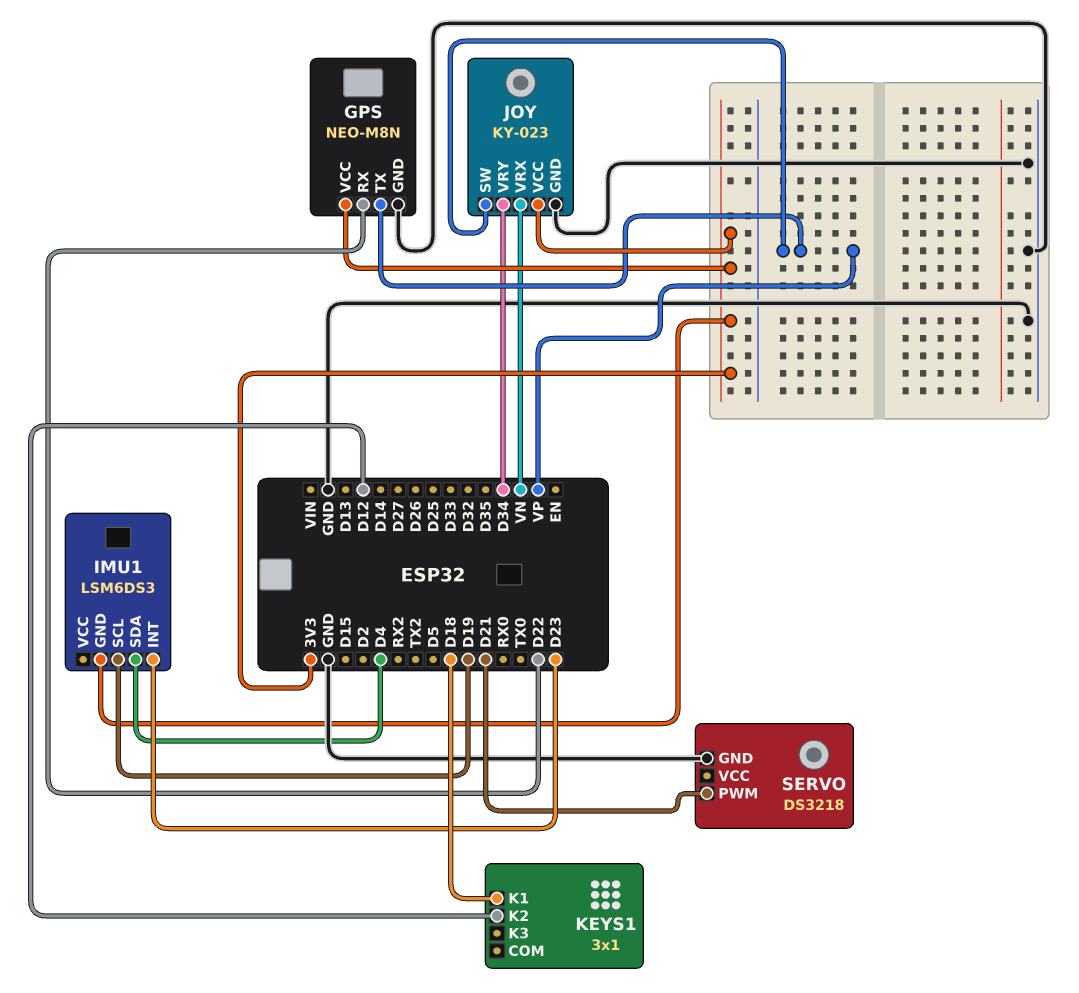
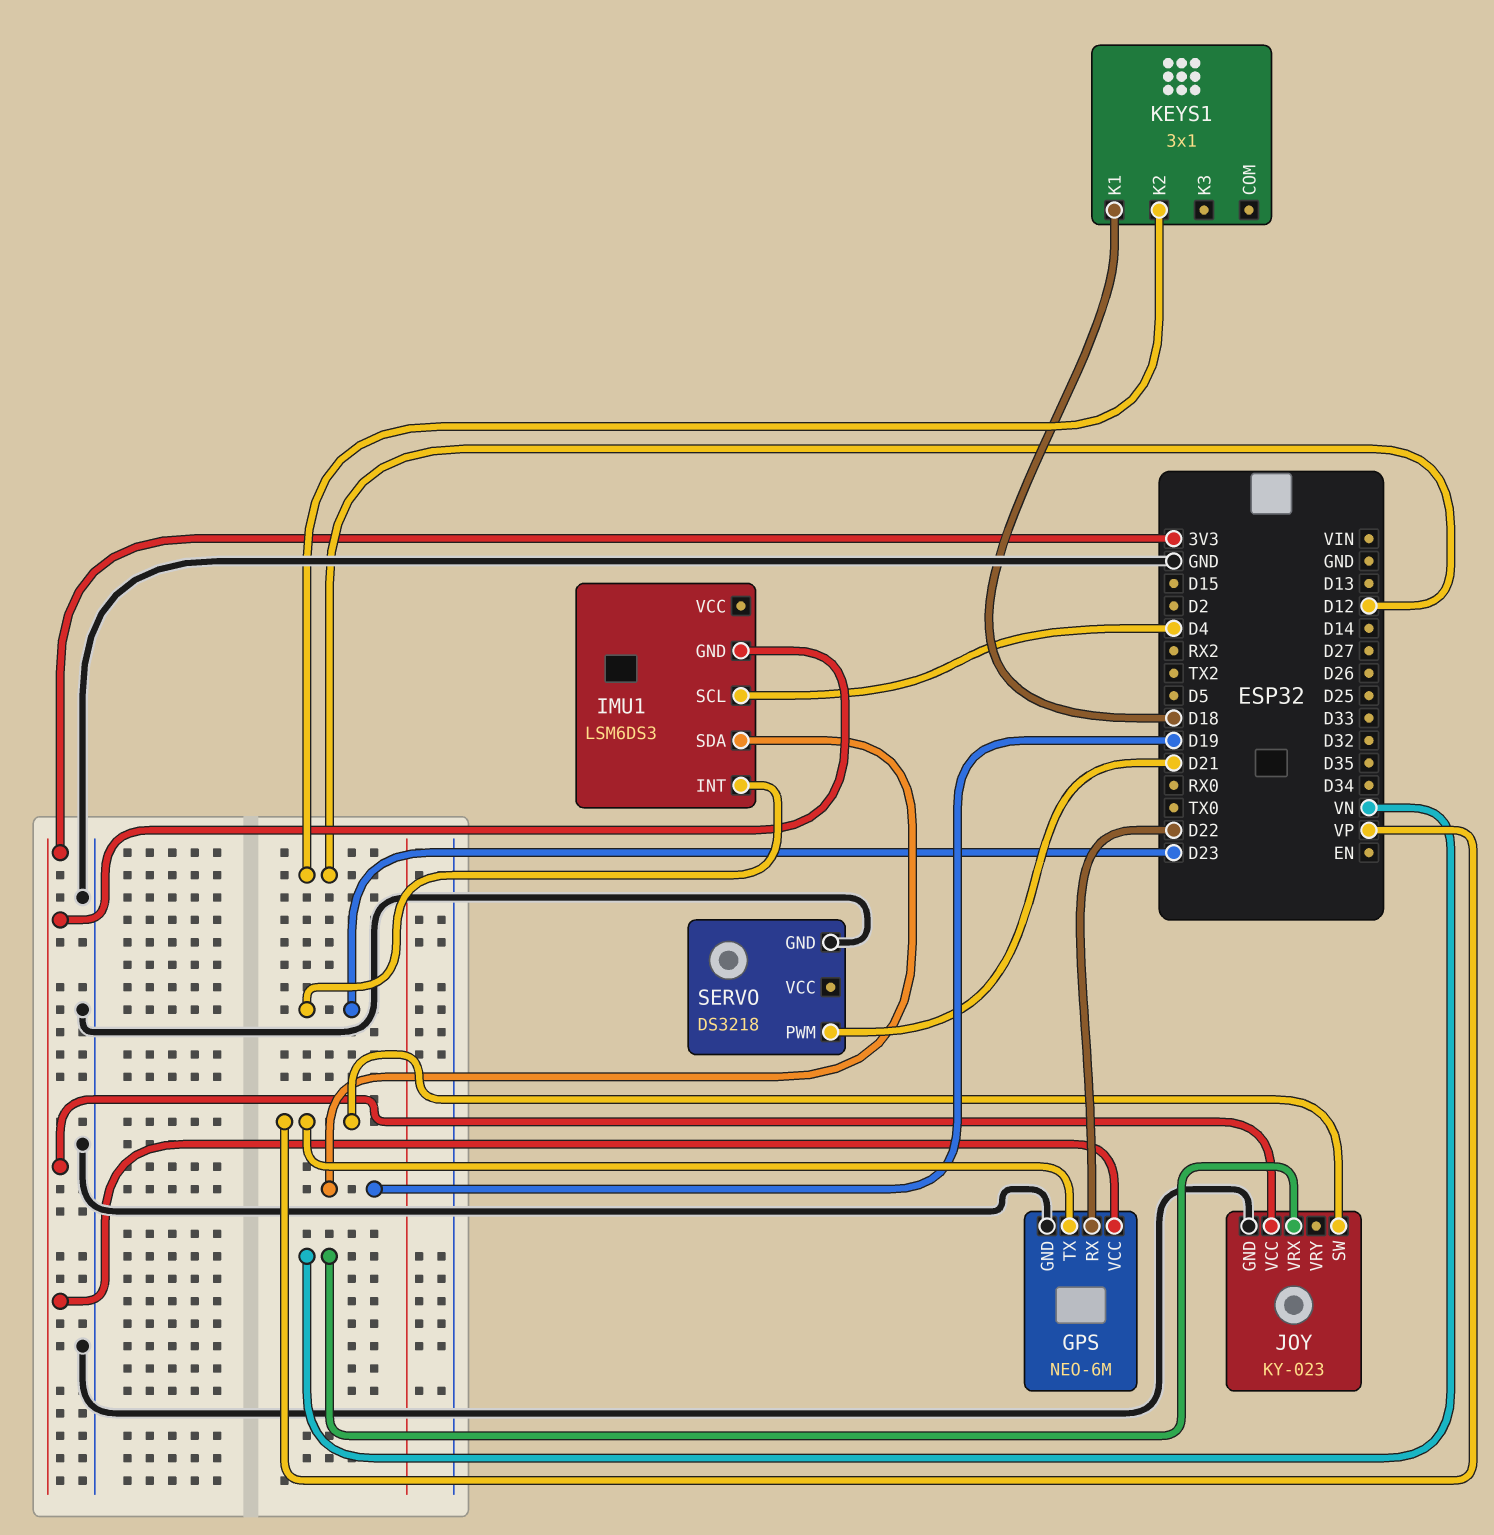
GPS: NEO-M8N -> NEO-6M
IMU1 pin SCL: D19 -> D4
IMU1 pin SDA: D4 -> D19
JOY pin VRY: D34 -> none

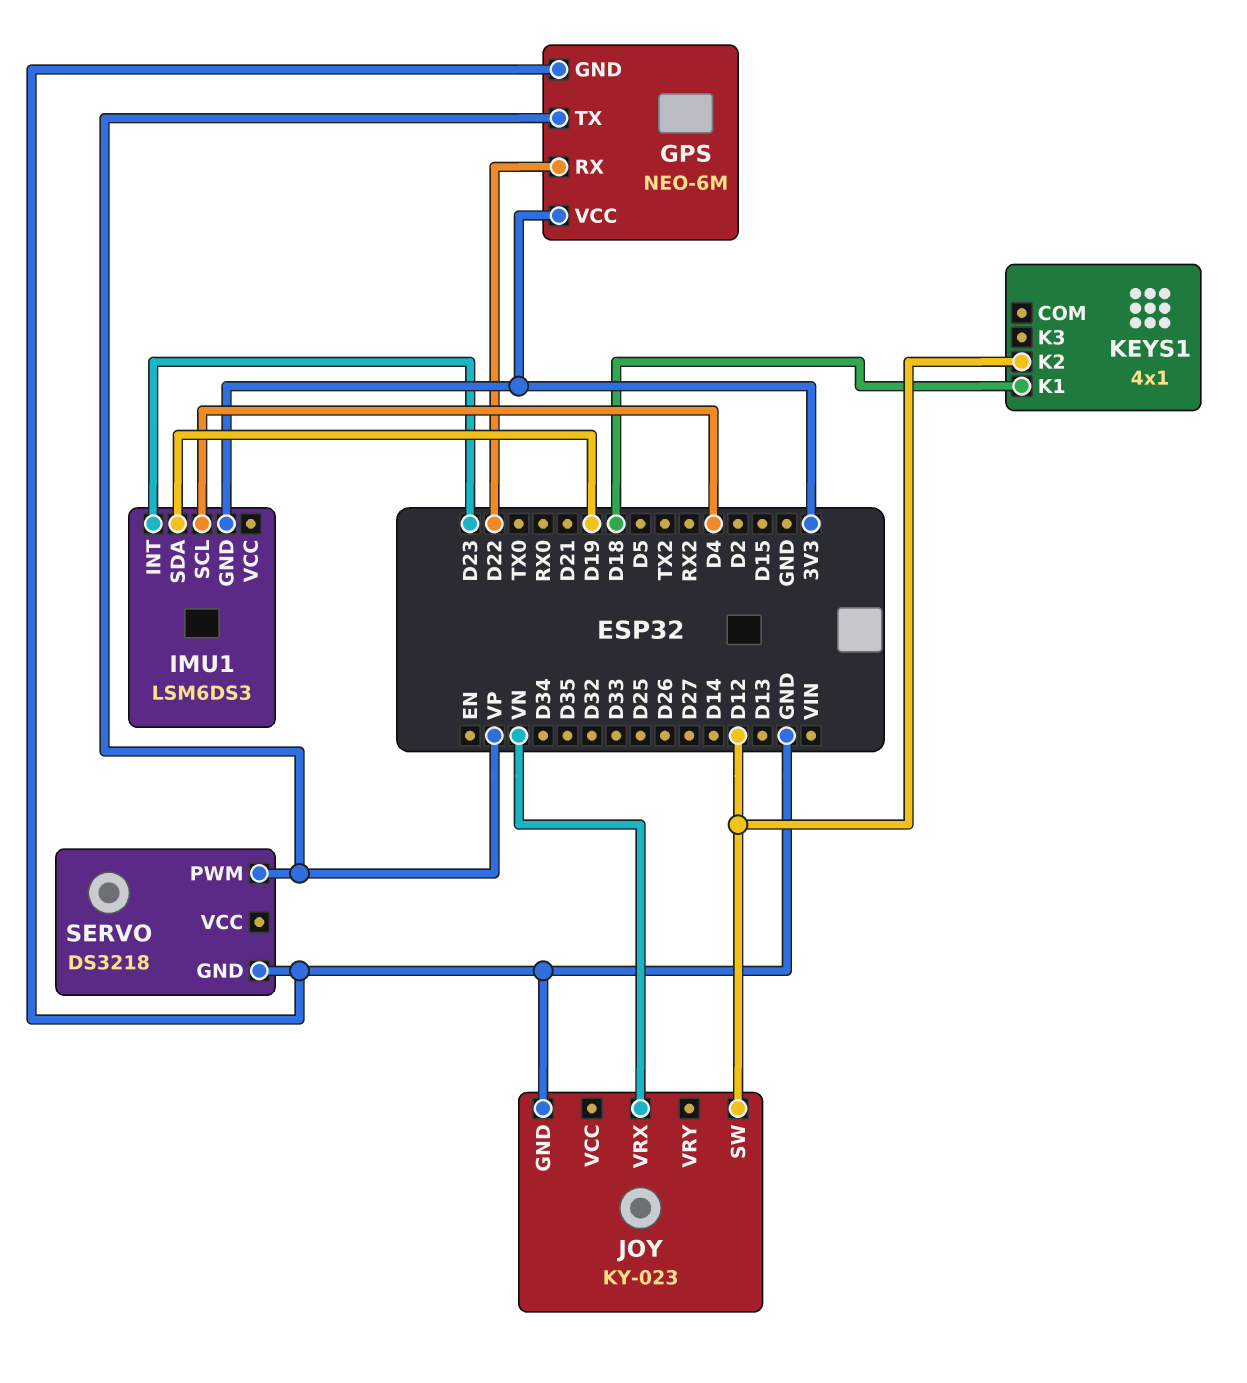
JOY pin SW: VP -> D12
JOY pin VCC: 3V3 -> none
KEYS1: 3x1 -> 4x1
SERVO pin PWM: D21 -> VP

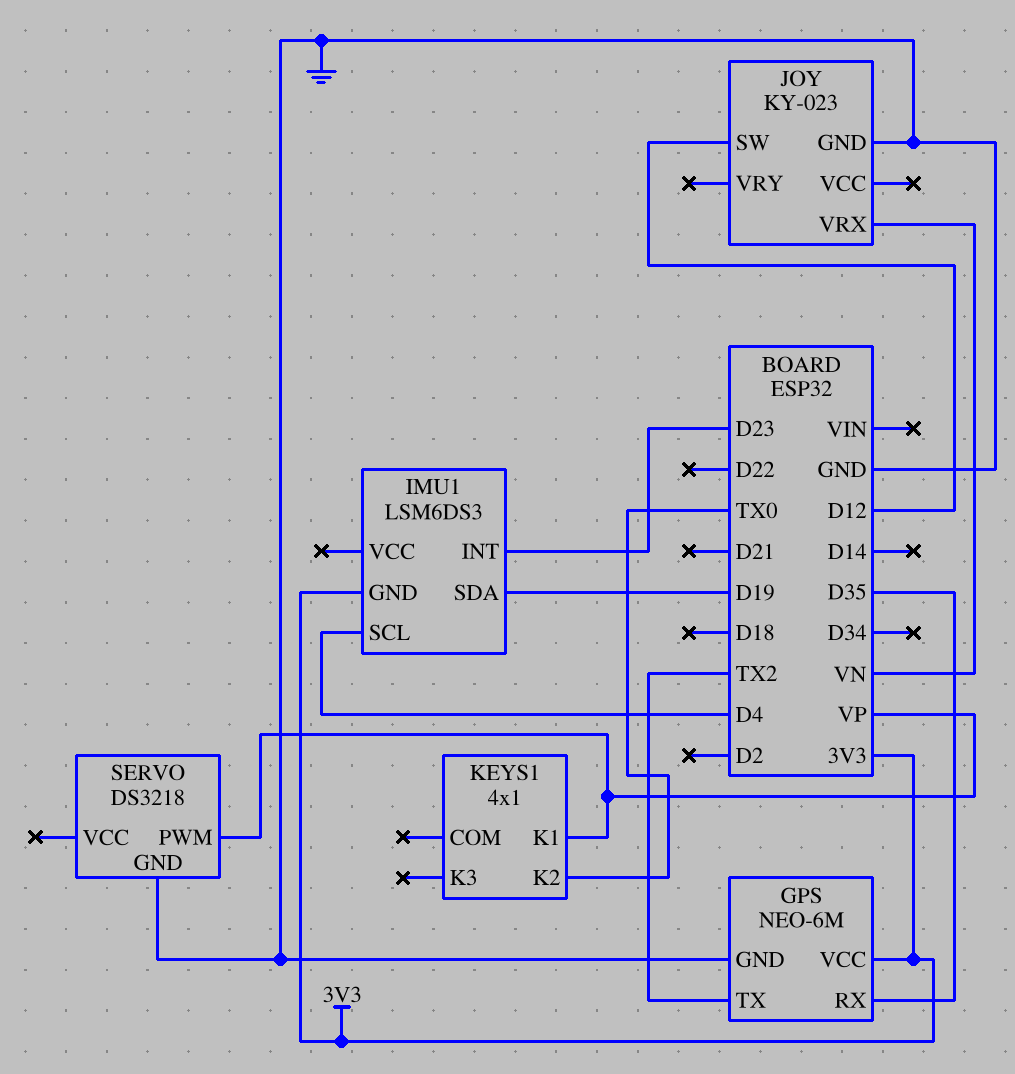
GPS pin RX: D22 -> D35
GPS pin TX: VP -> TX2
KEYS1 pin K1: D18 -> VP
KEYS1 pin K2: D12 -> TX0

